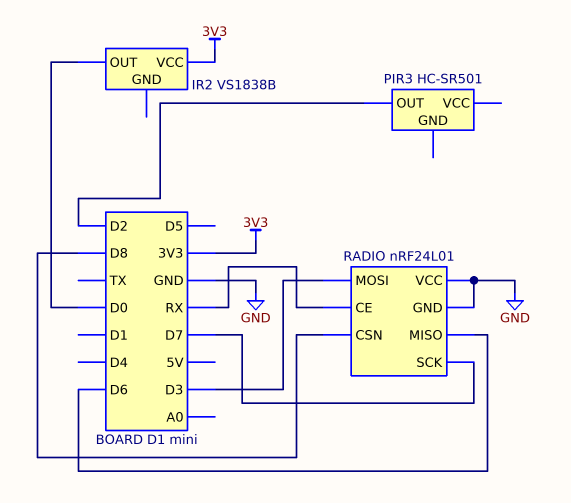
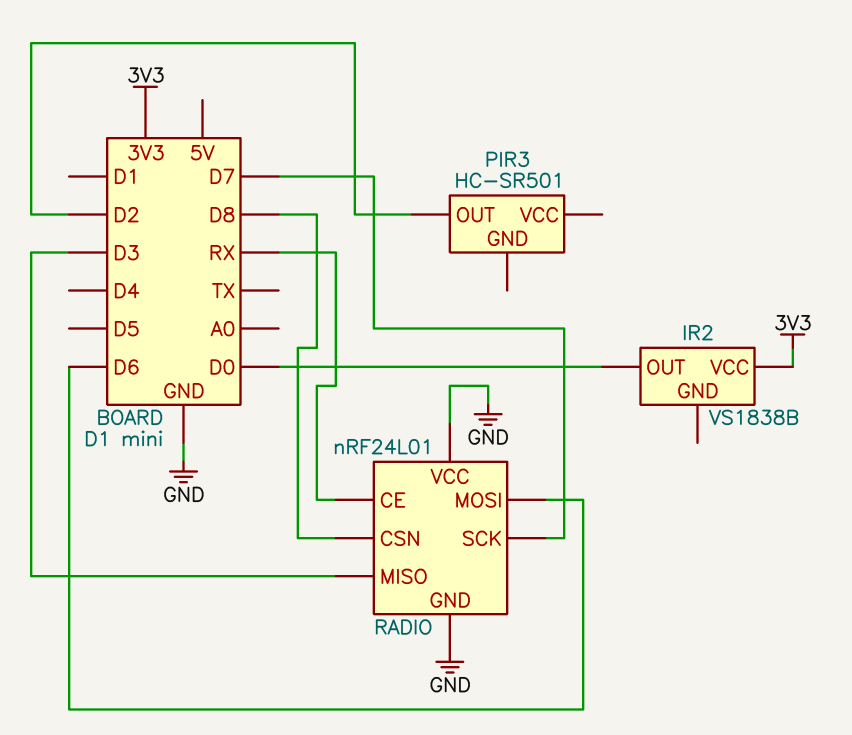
RADIO pin MISO: D6 -> D3
RADIO pin MOSI: D3 -> D6

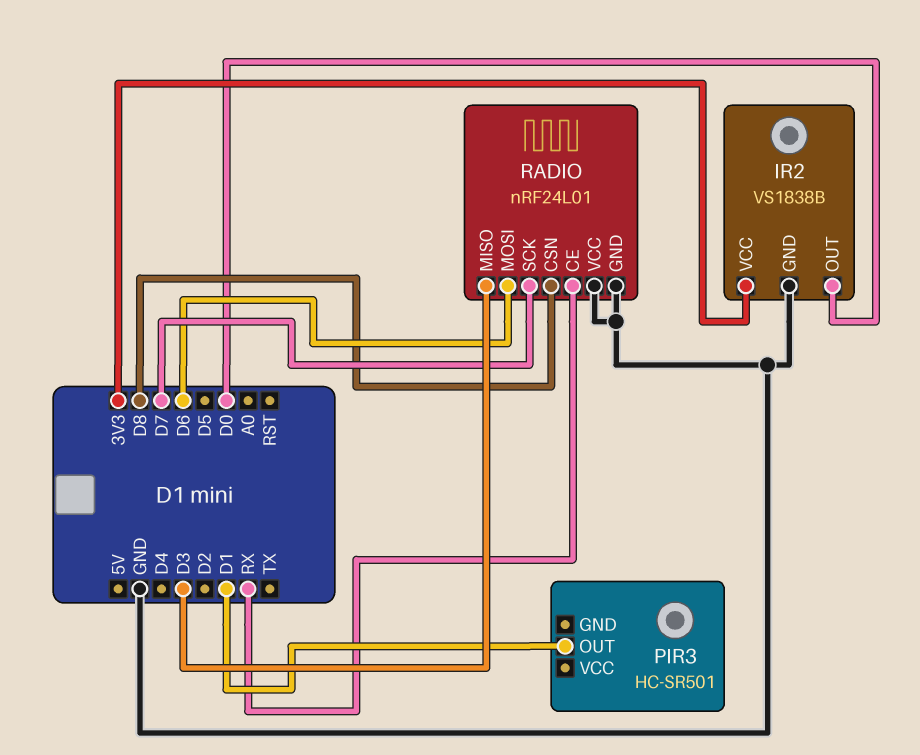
IR2 pin GND: none -> GND
PIR3 pin OUT: D2 -> D1

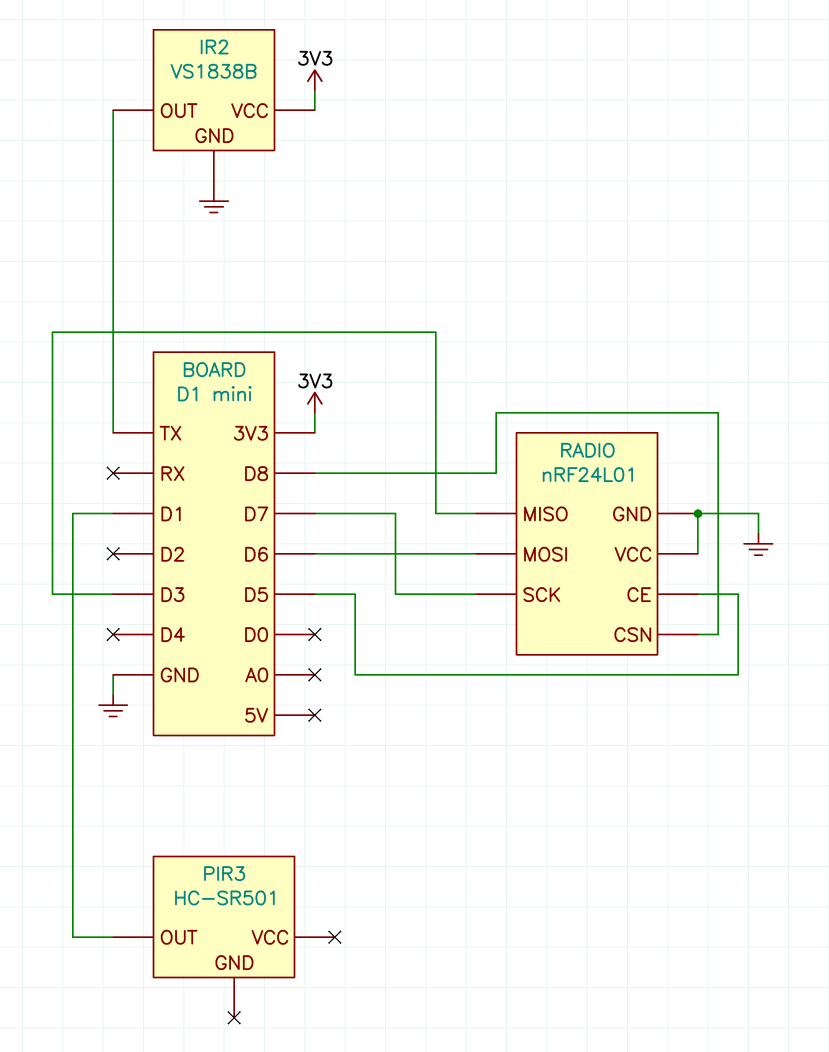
IR2 pin OUT: D0 -> TX
RADIO pin CE: RX -> D5

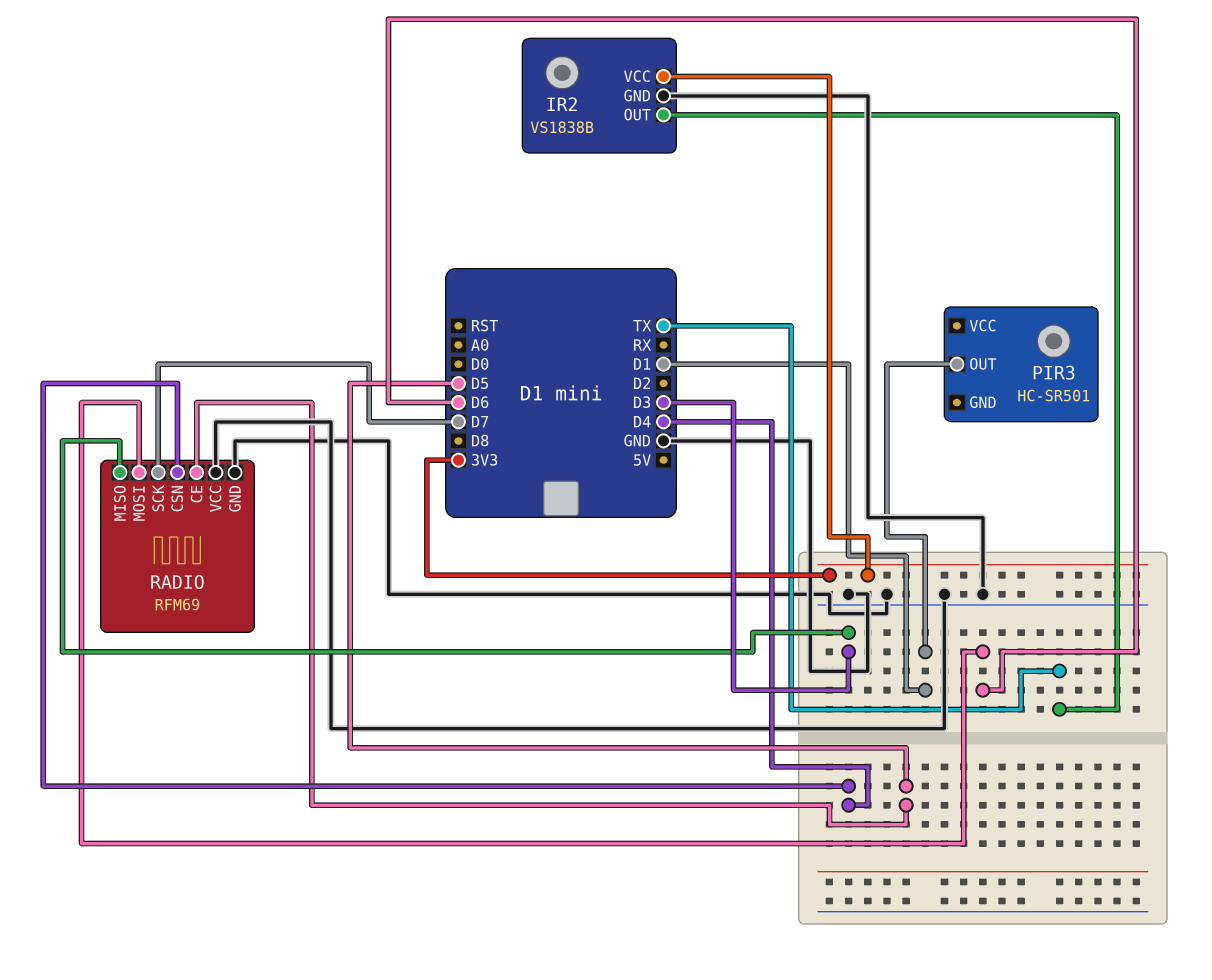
RADIO: nRF24L01 -> RFM69
RADIO pin CSN: D8 -> D4

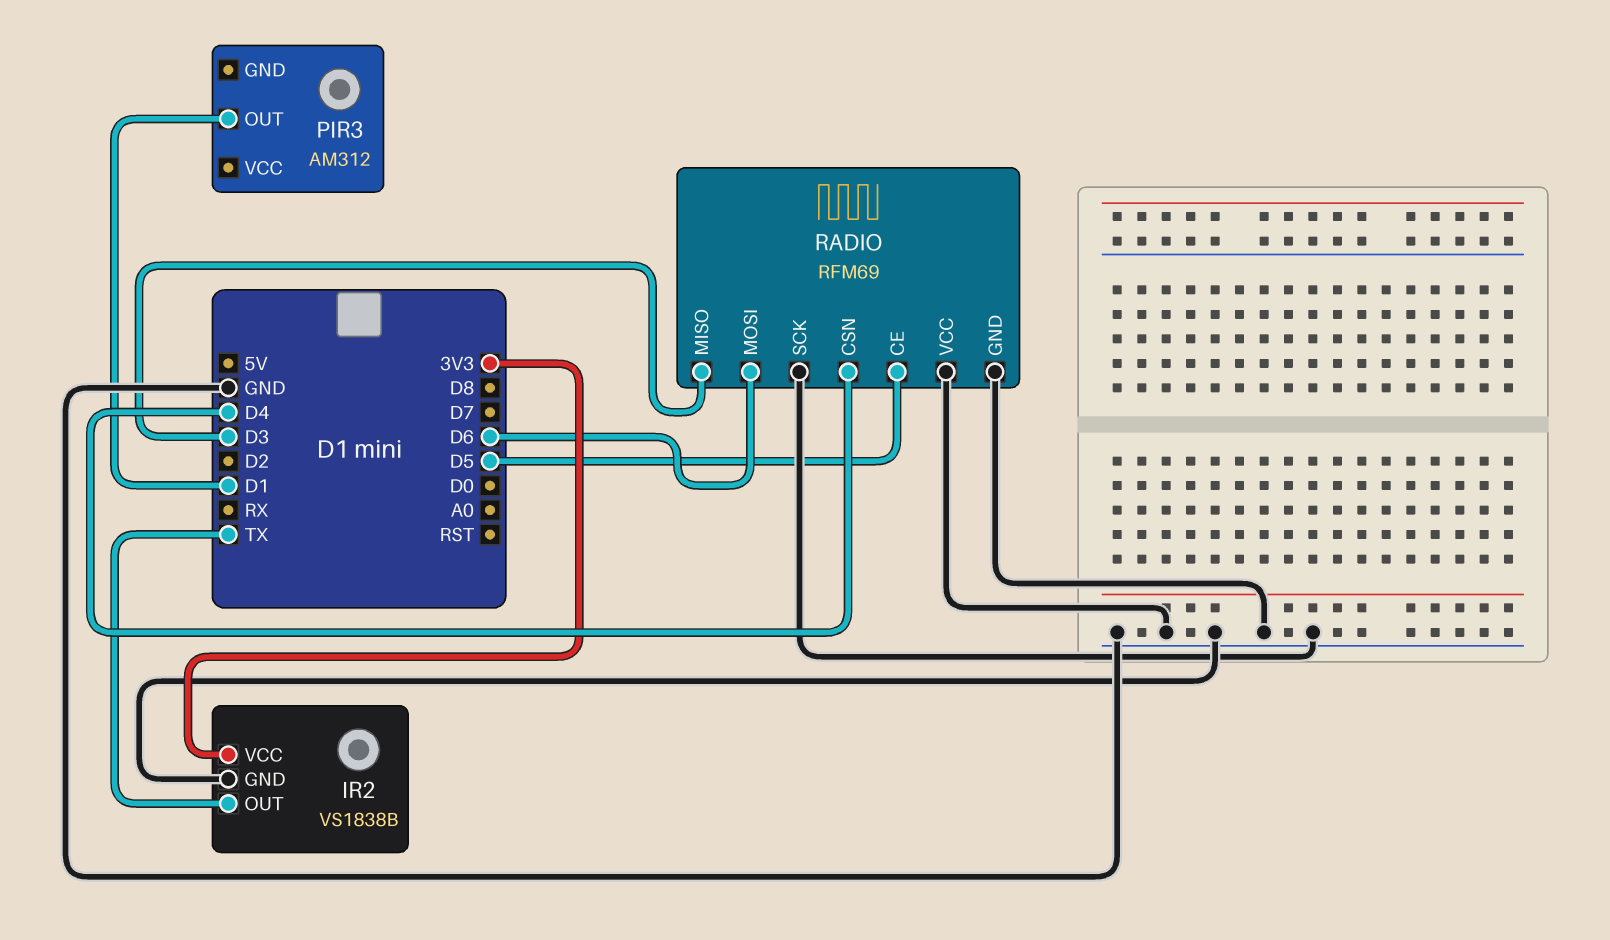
PIR3: HC-SR501 -> AM312
RADIO pin SCK: D7 -> GND

